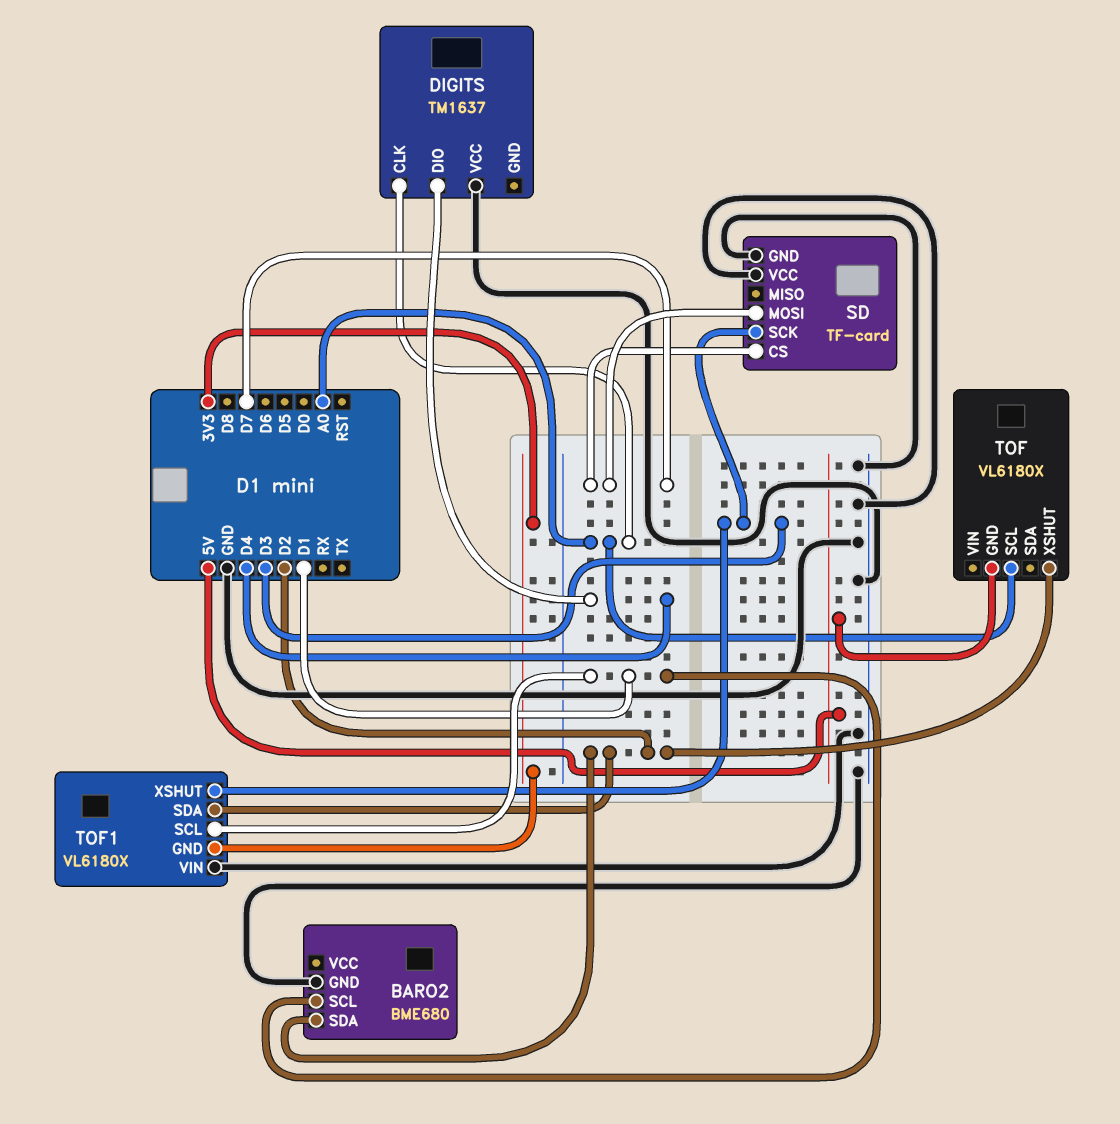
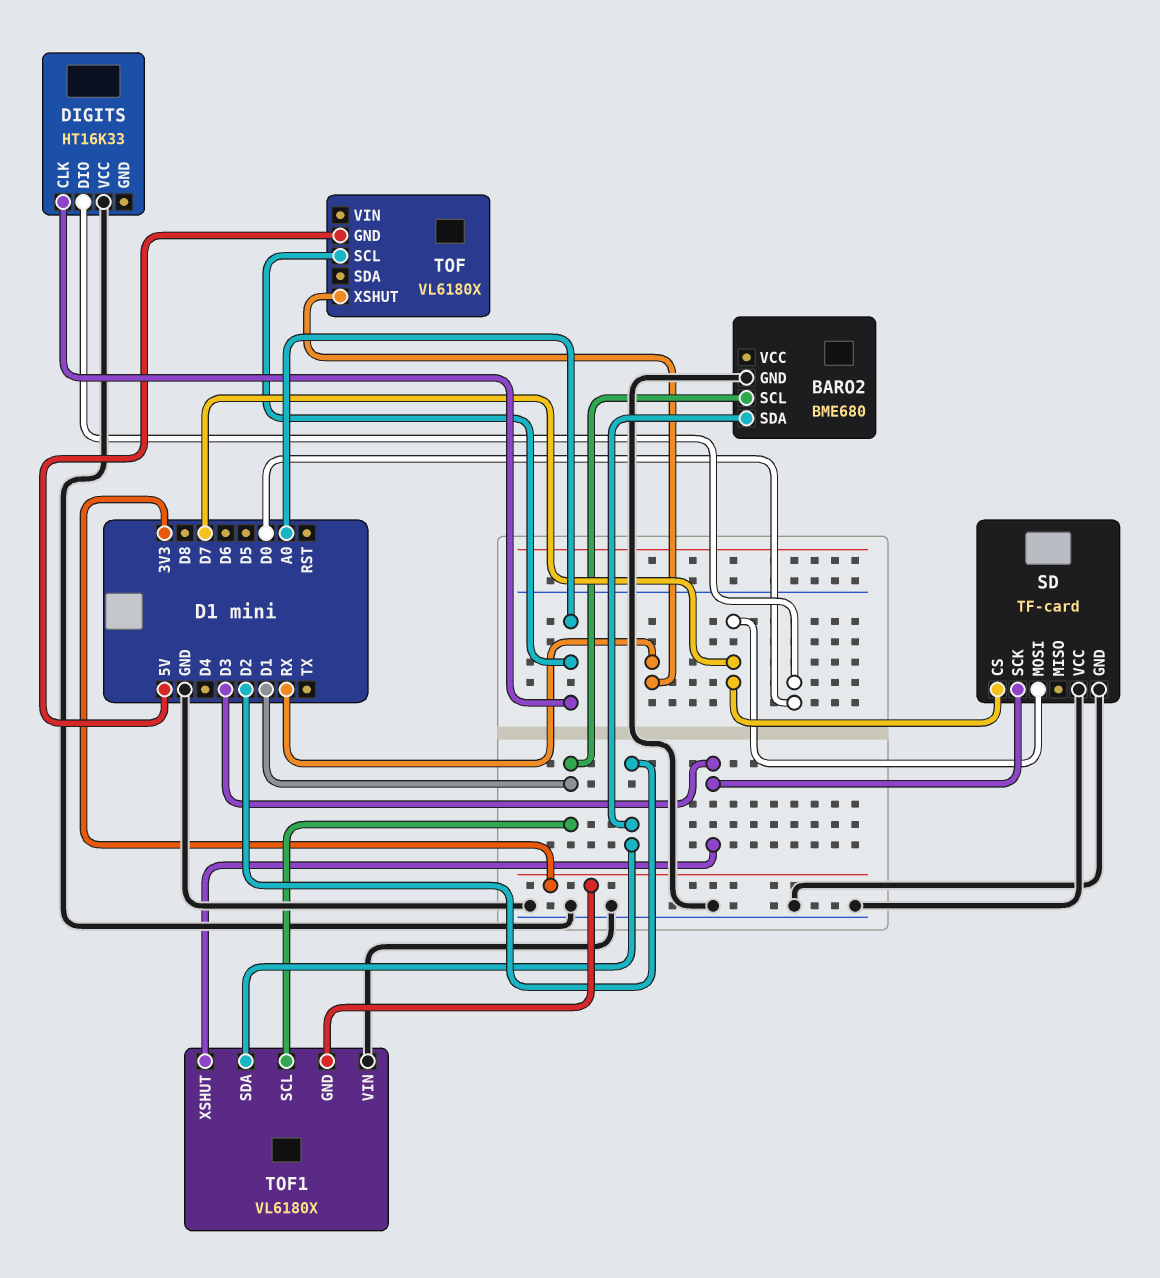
DIGITS: TM1637 -> HT16K33
DIGITS pin DIO: D4 -> D0
TOF pin XSHUT: D2 -> RX

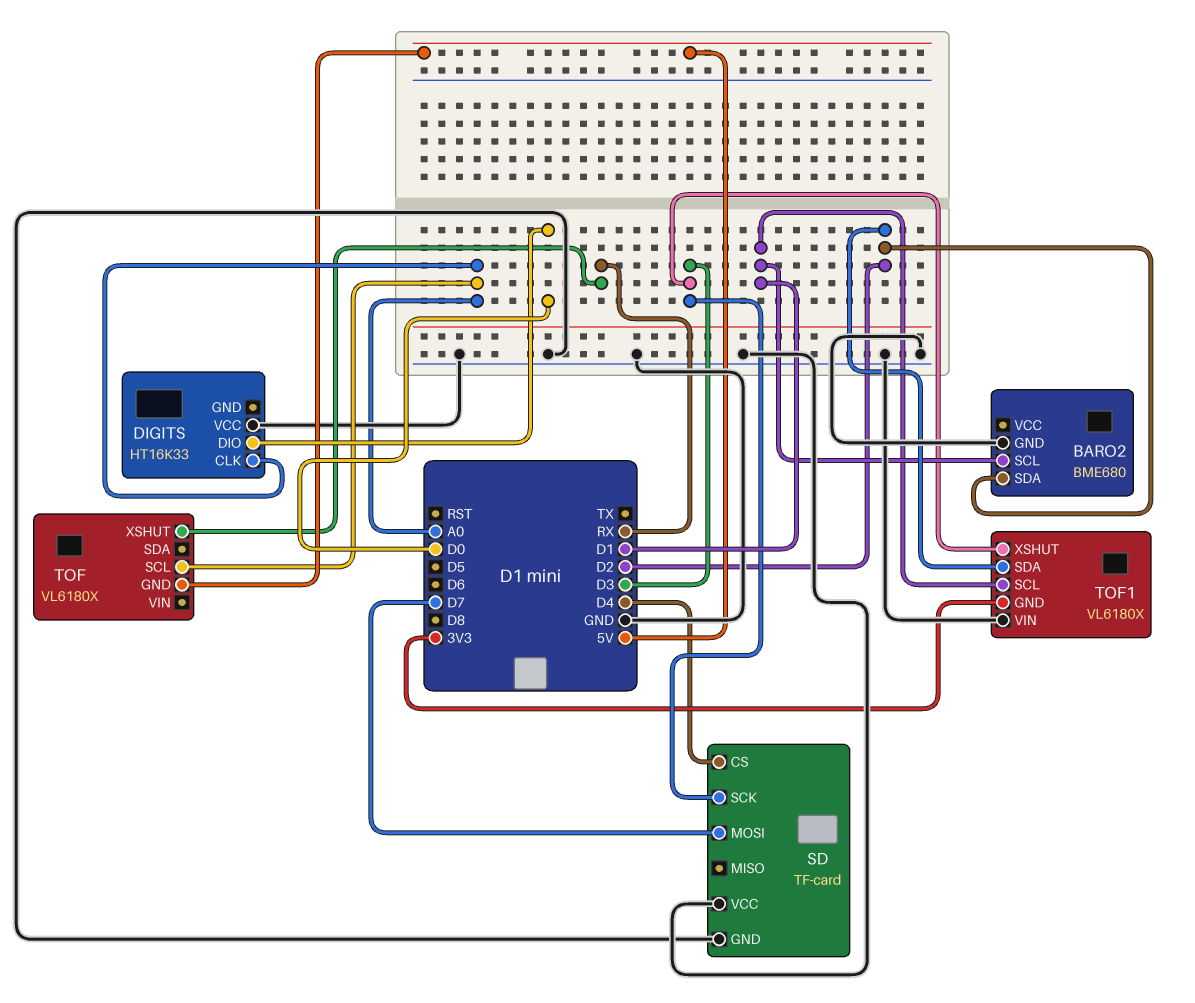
SD pin CS: D7 -> D4

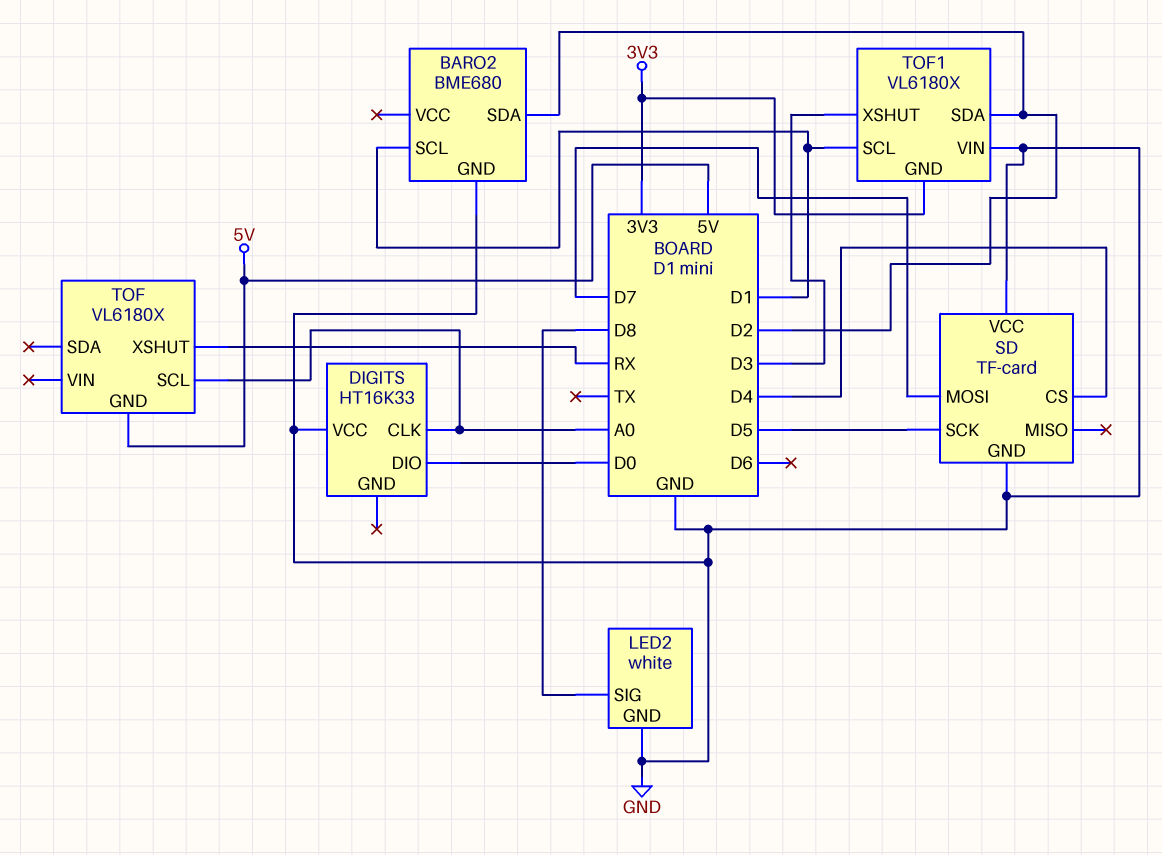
LED2: none -> white
LED2 pin GND: none -> GND
LED2 pin SIG: none -> D8
SD pin SCK: D3 -> D5

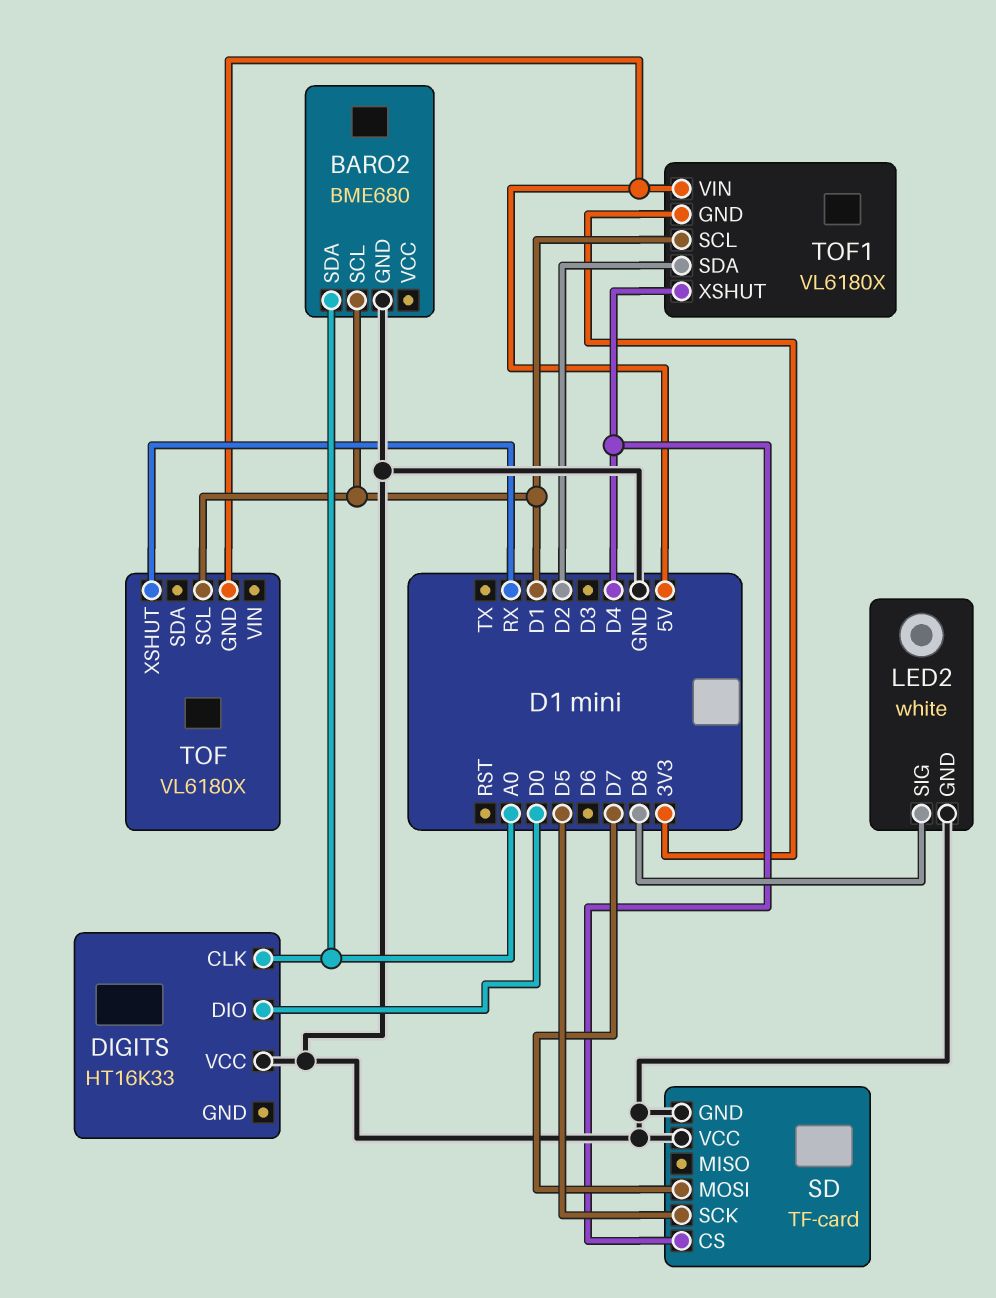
BARO2 pin SDA: D2 -> A0
TOF pin SCL: A0 -> D1
TOF1 pin VIN: GND -> 5V
TOF1 pin XSHUT: D3 -> D4

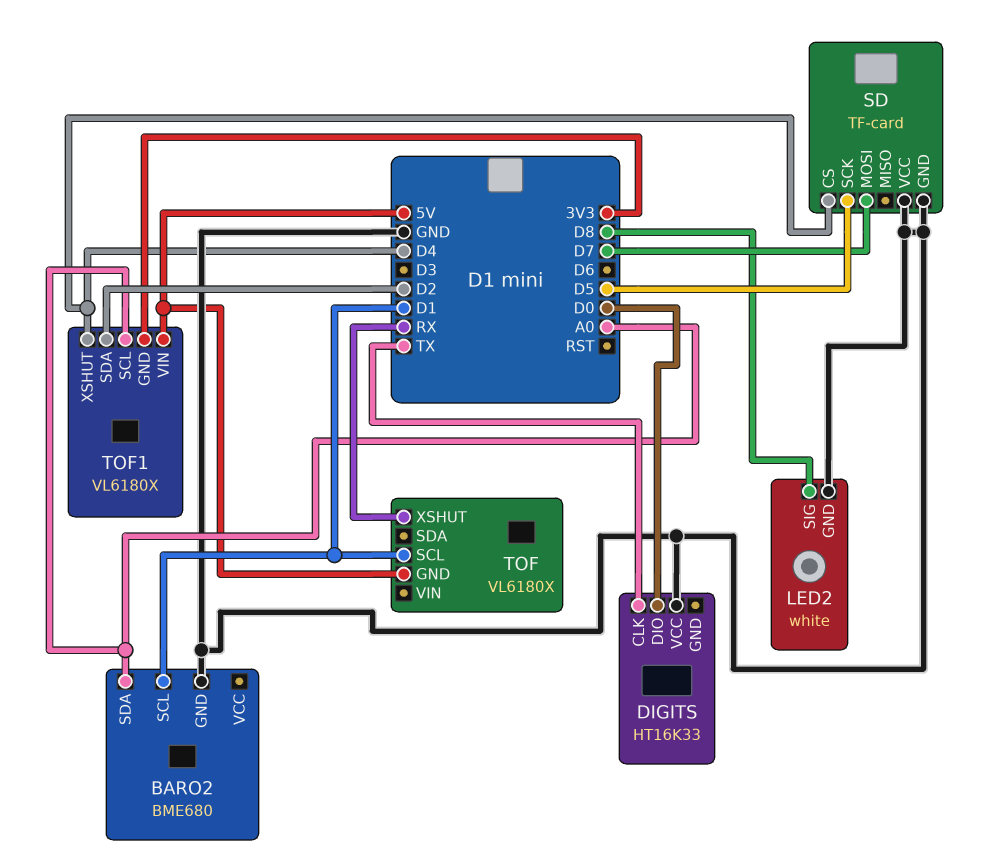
DIGITS pin CLK: A0 -> TX
TOF1 pin SCL: D1 -> A0

